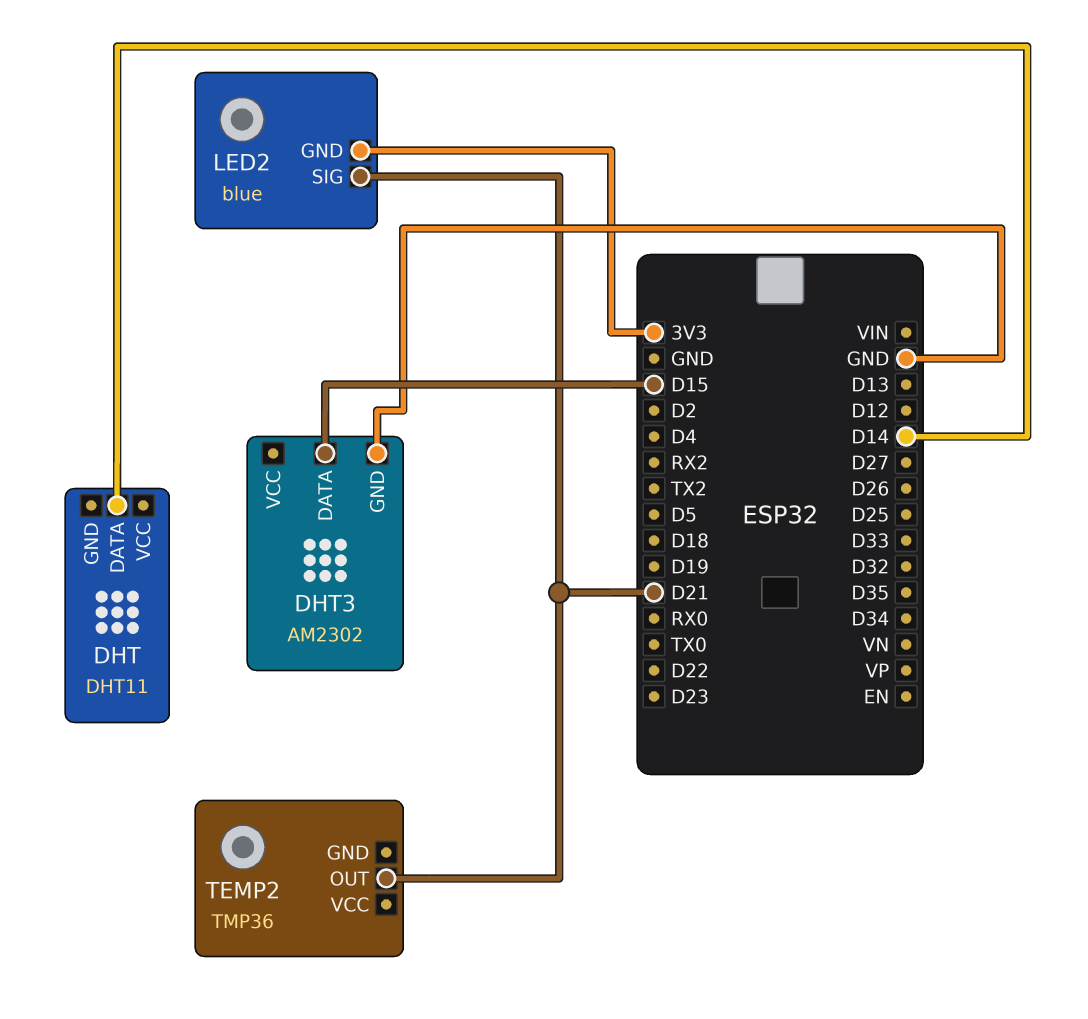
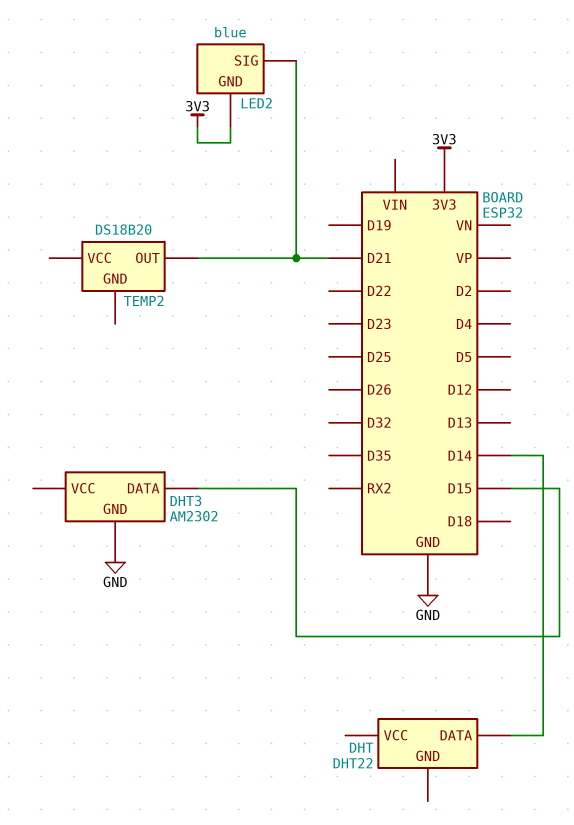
DHT: DHT11 -> DHT22
TEMP2: TMP36 -> DS18B20

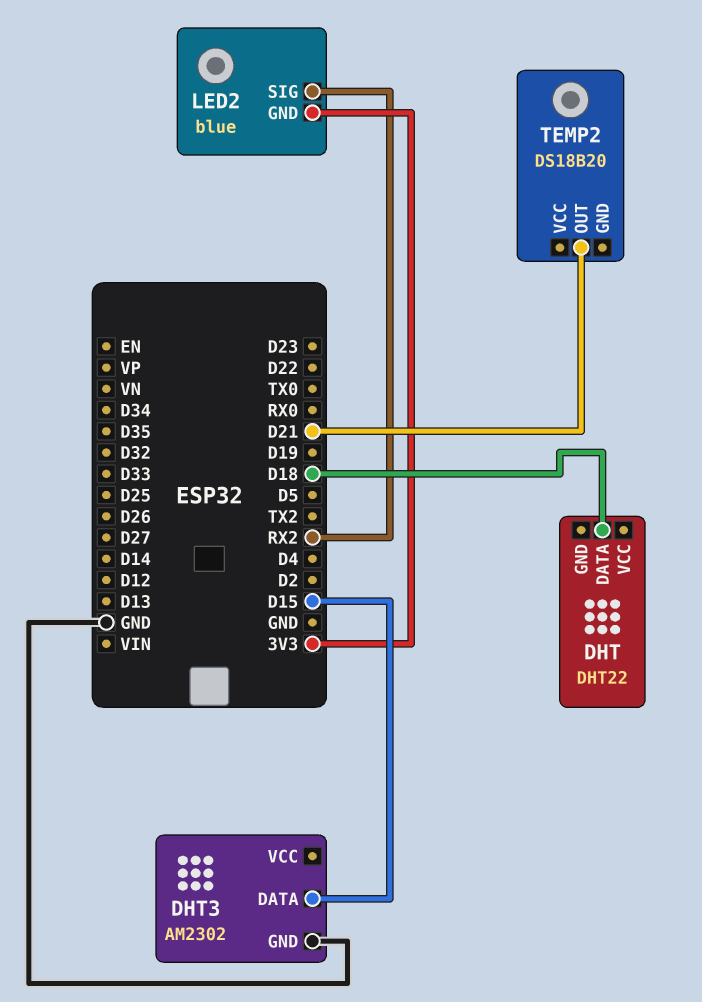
DHT pin DATA: D14 -> D18
LED2 pin SIG: D21 -> RX2

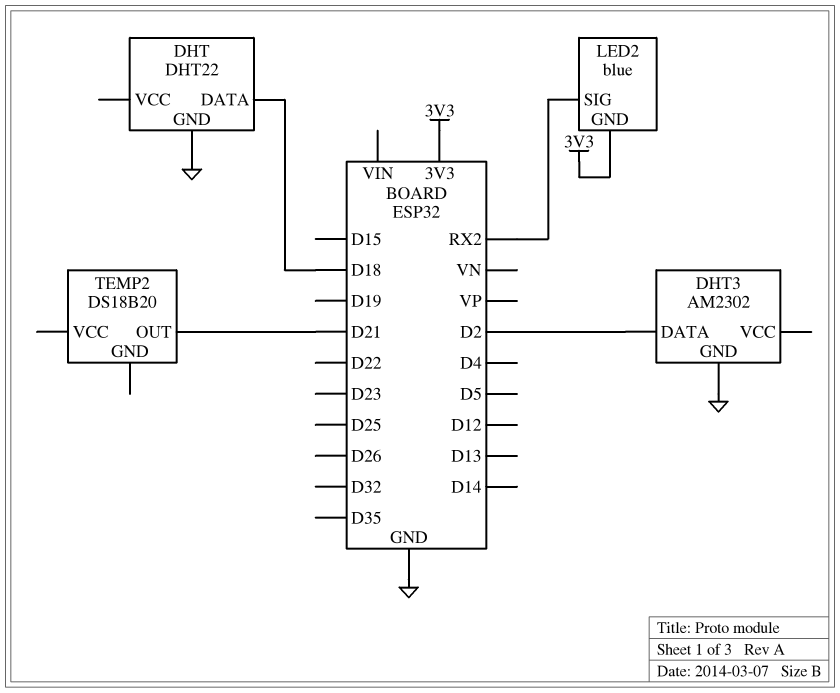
DHT pin GND: none -> GND
DHT3 pin DATA: D15 -> D2

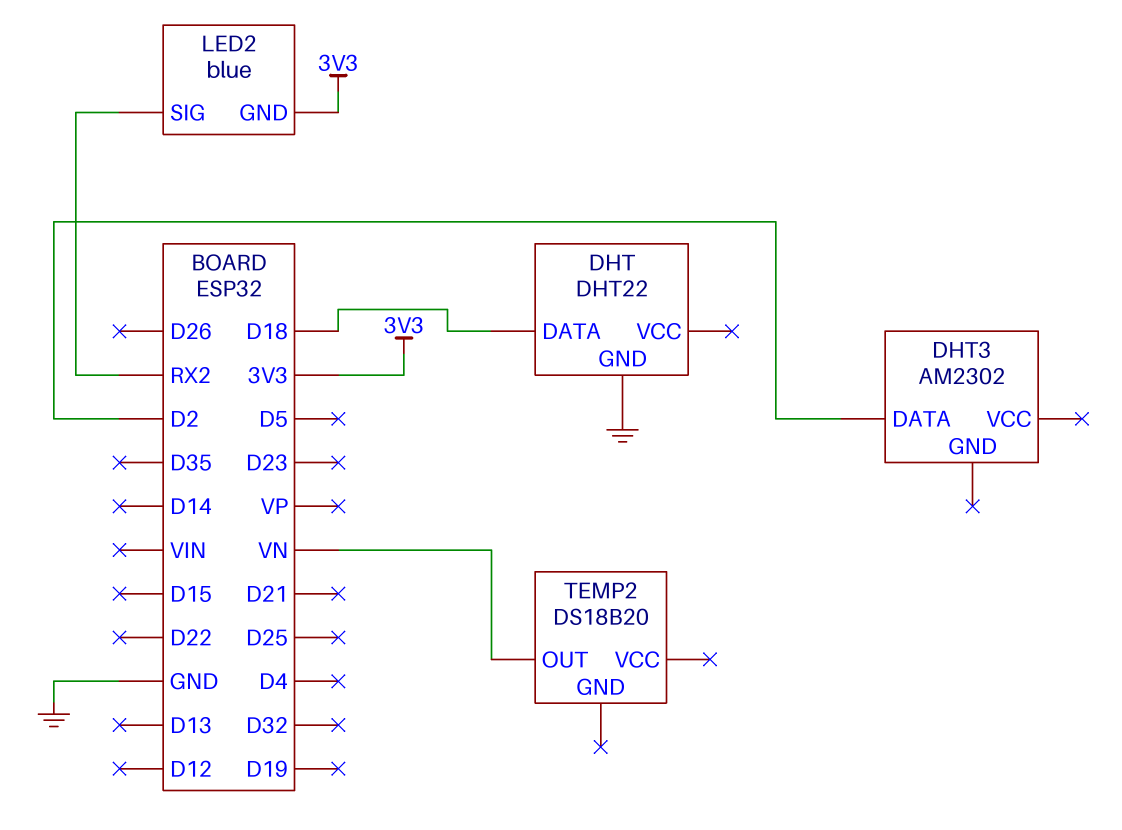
DHT3 pin GND: GND -> none
TEMP2 pin OUT: D21 -> VN

